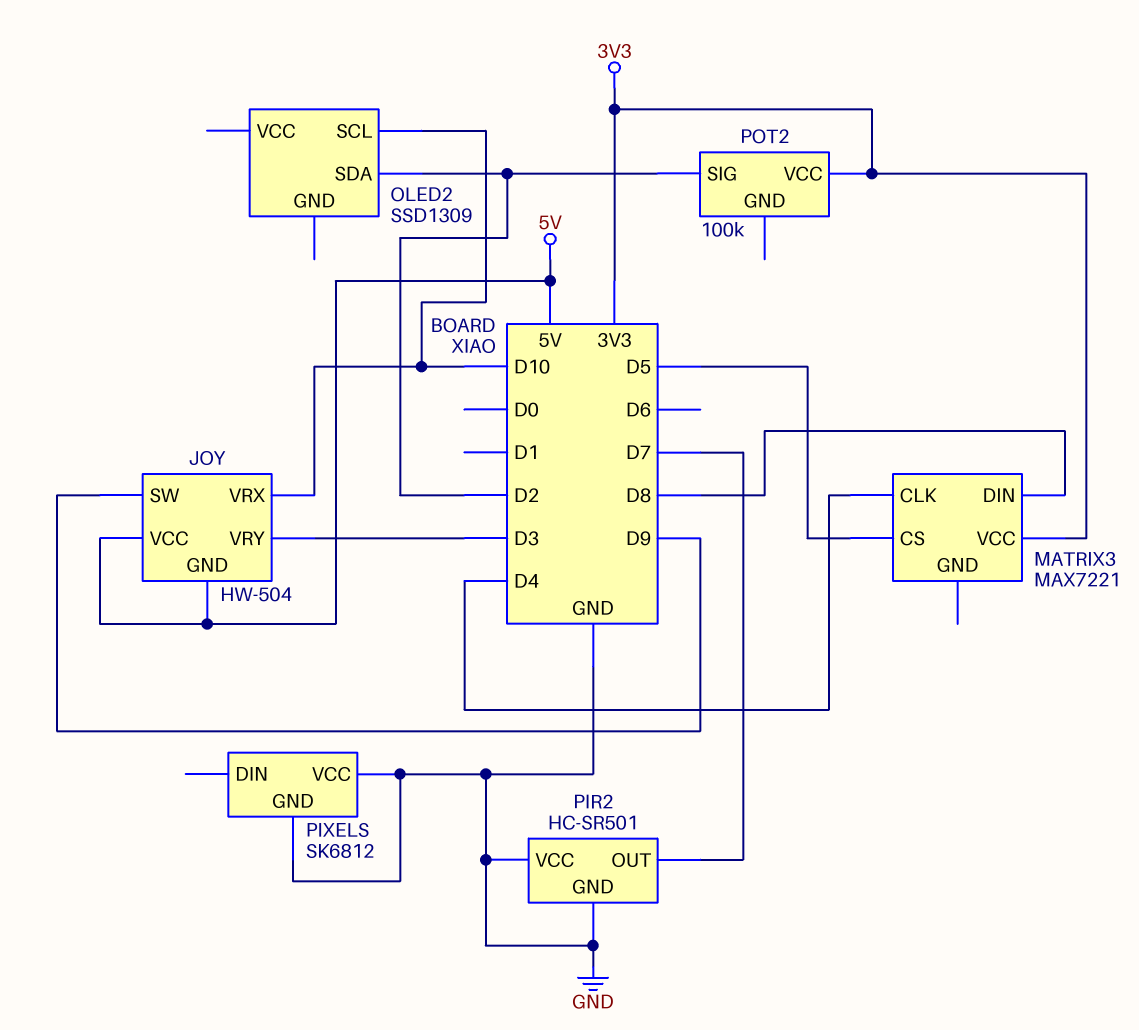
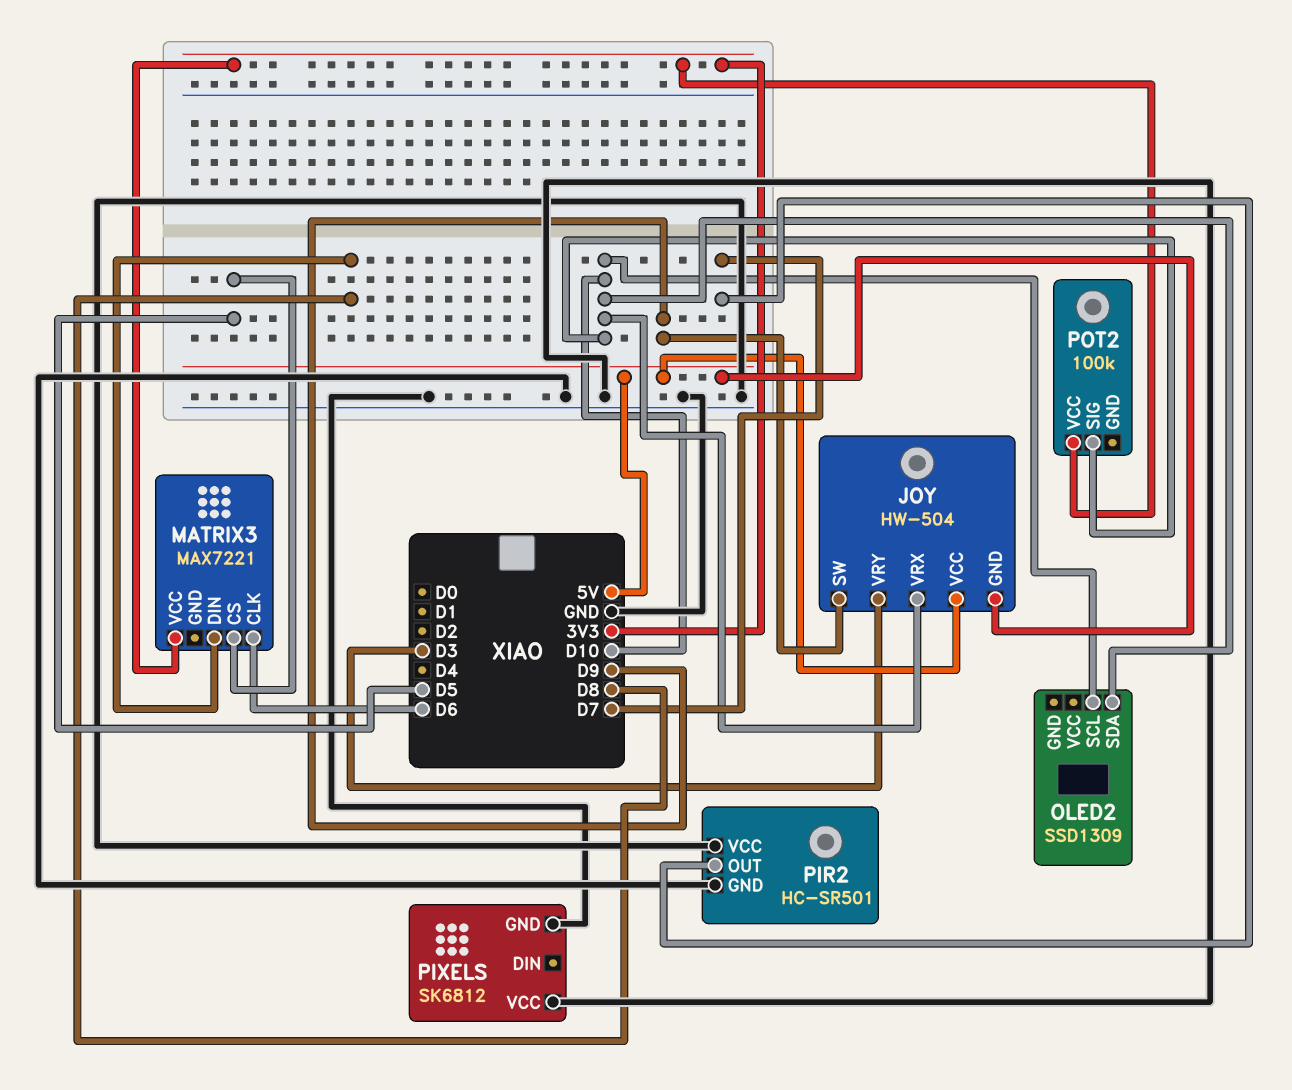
MATRIX3 pin CLK: D4 -> D6
OLED2 pin SDA: D2 -> D10
POT2 pin SIG: D2 -> D10

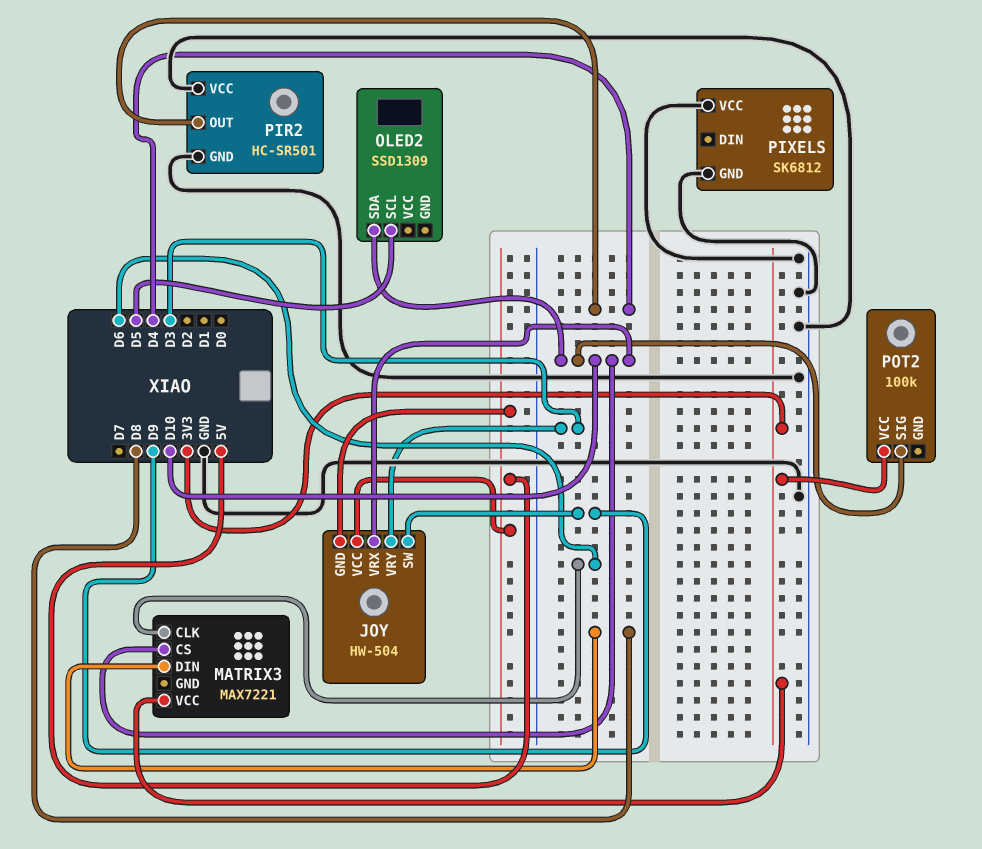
MATRIX3 pin CS: D5 -> D10
OLED2 pin SCL: D10 -> D5
PIR2 pin OUT: D7 -> D4

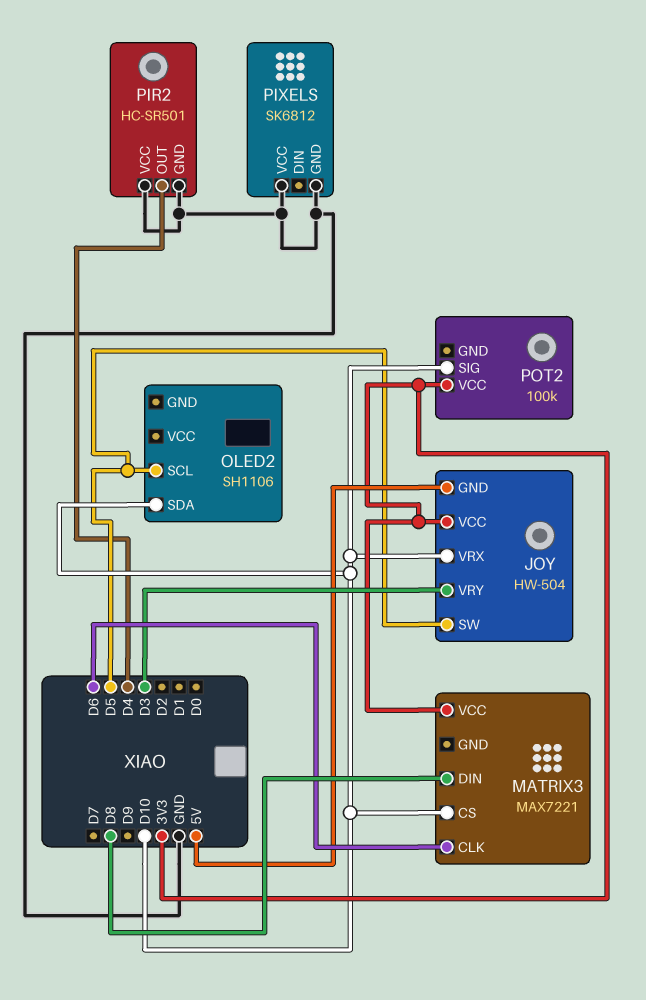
JOY pin SW: D9 -> D5
JOY pin VCC: 5V -> 3V3
OLED2: SSD1309 -> SH1106

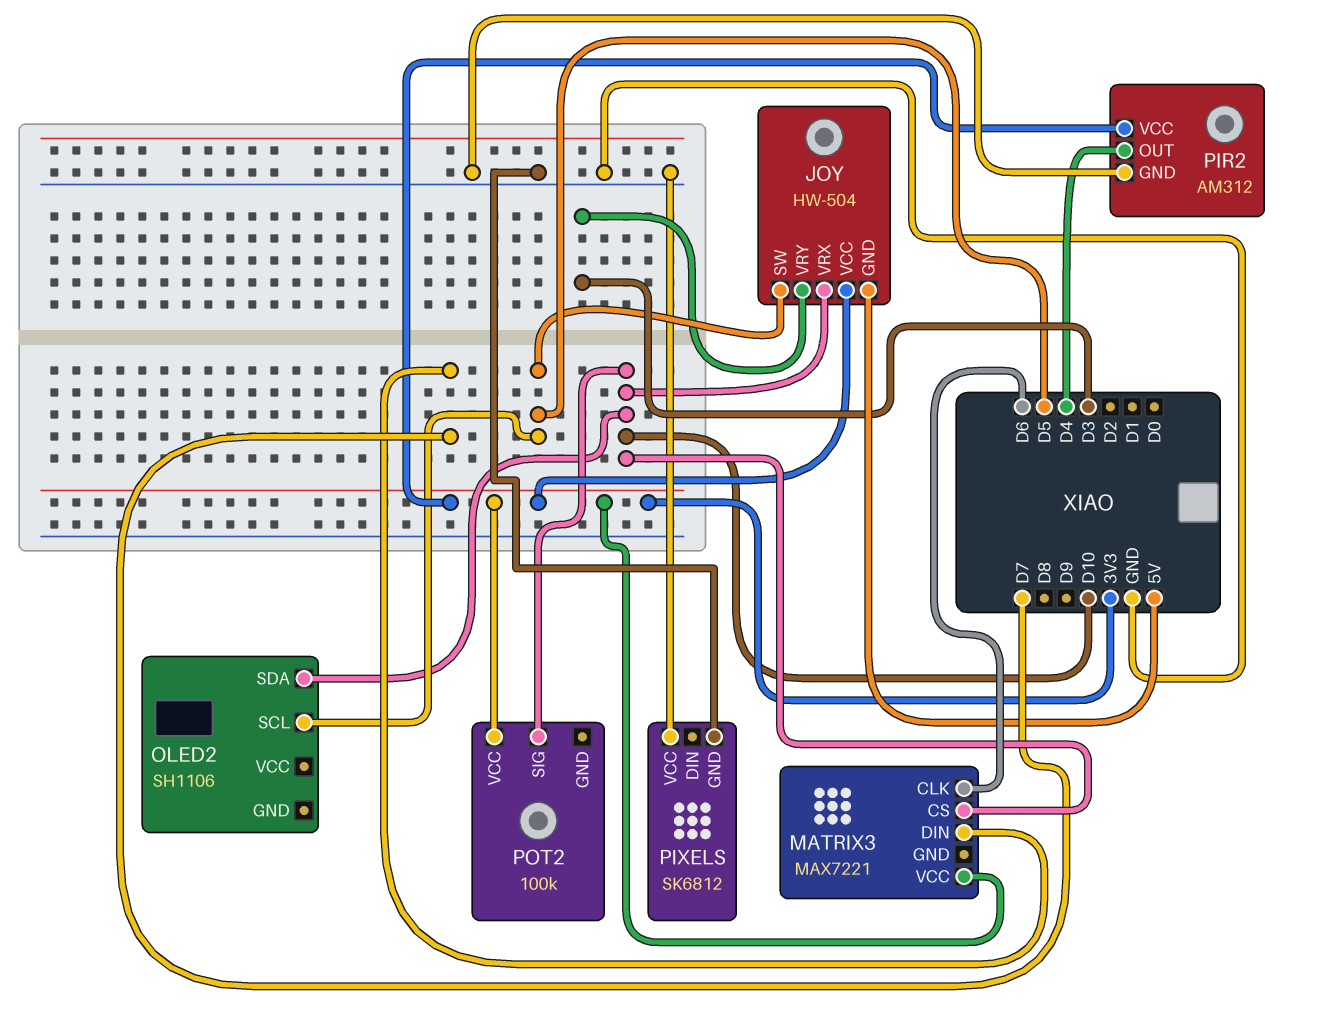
MATRIX3 pin DIN: D8 -> D7
PIR2: HC-SR501 -> AM312
PIR2 pin VCC: GND -> 3V3

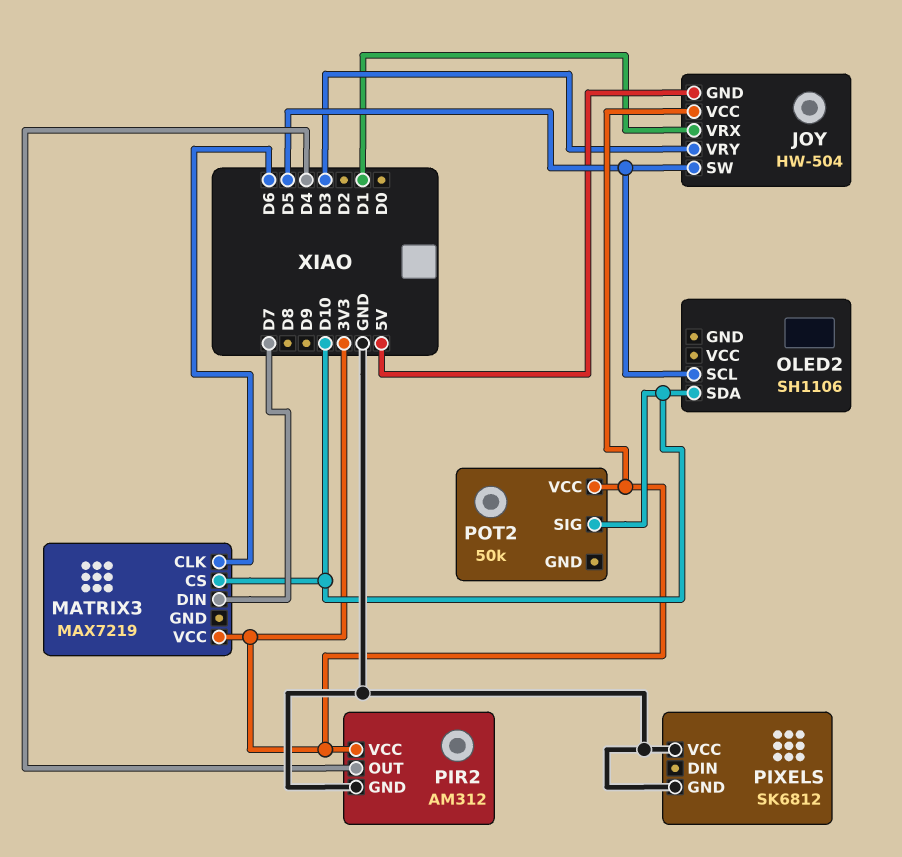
JOY pin VRX: D10 -> D1
MATRIX3: MAX7221 -> MAX7219
POT2: 100k -> 50k

